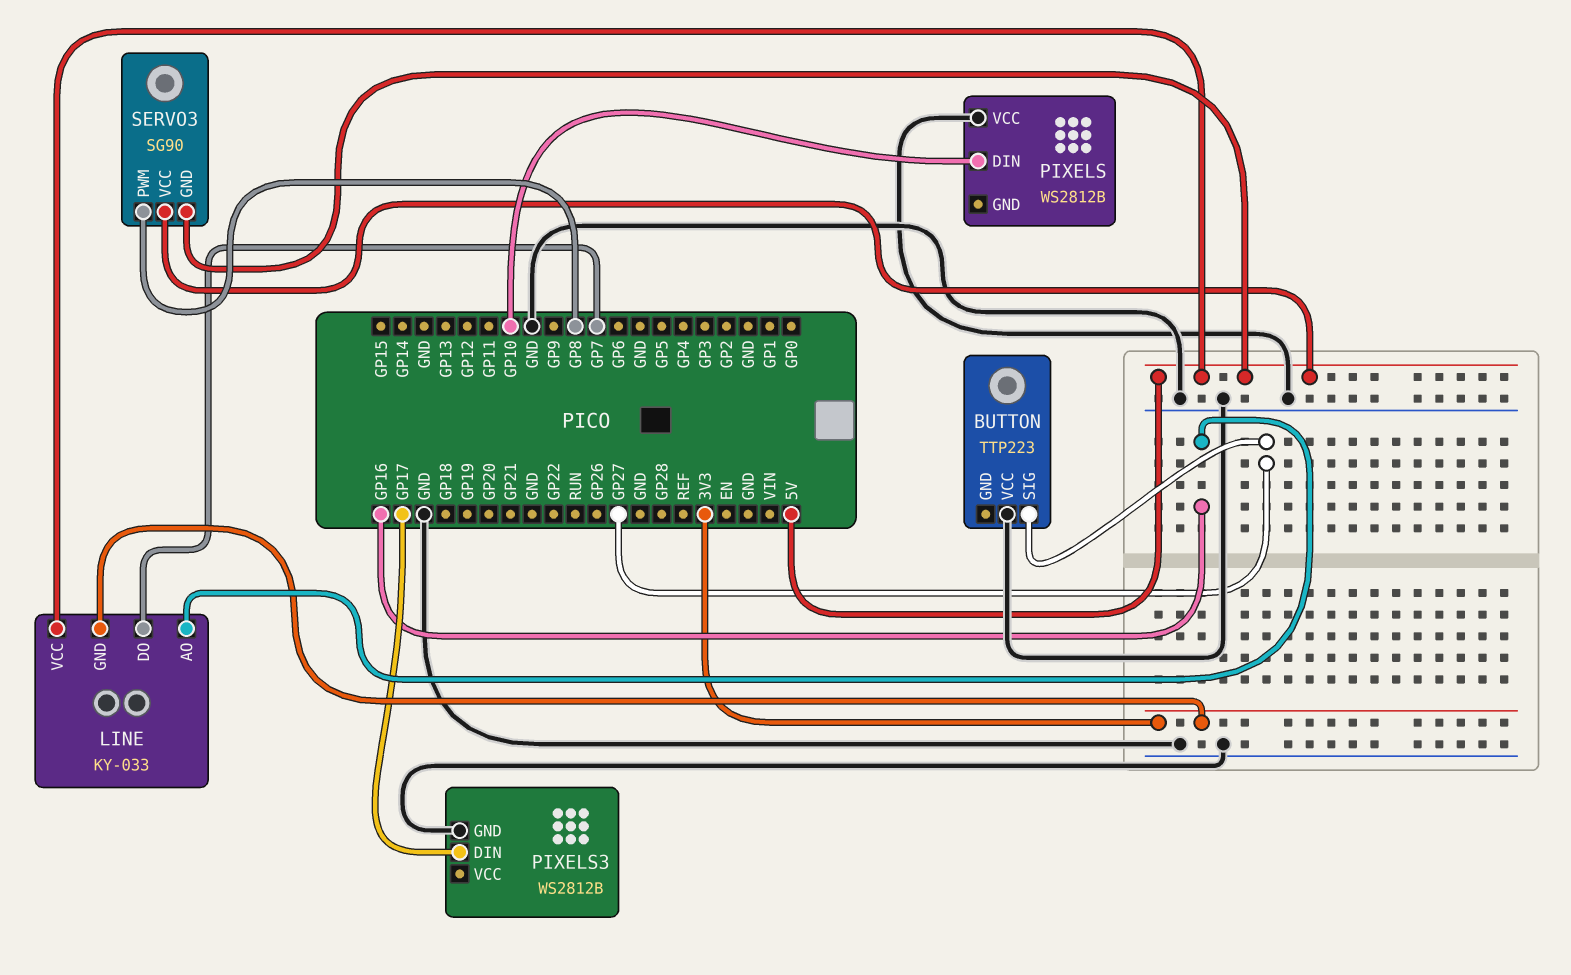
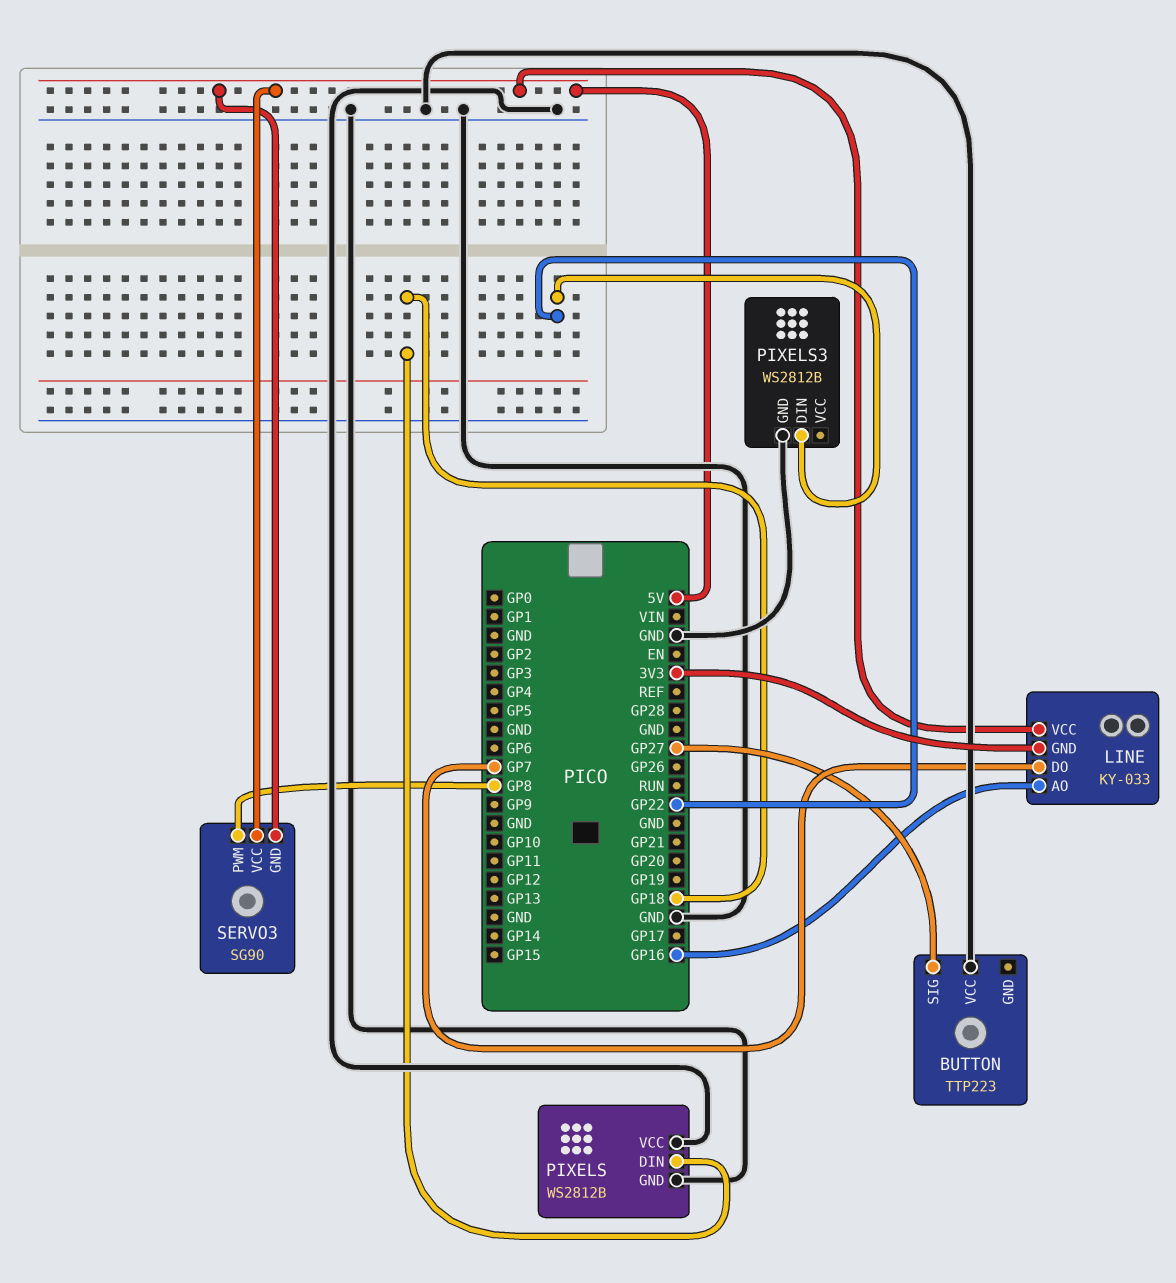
PIXELS pin DIN: GP10 -> GP18
PIXELS pin GND: none -> GND
PIXELS3 pin DIN: GP17 -> GP22

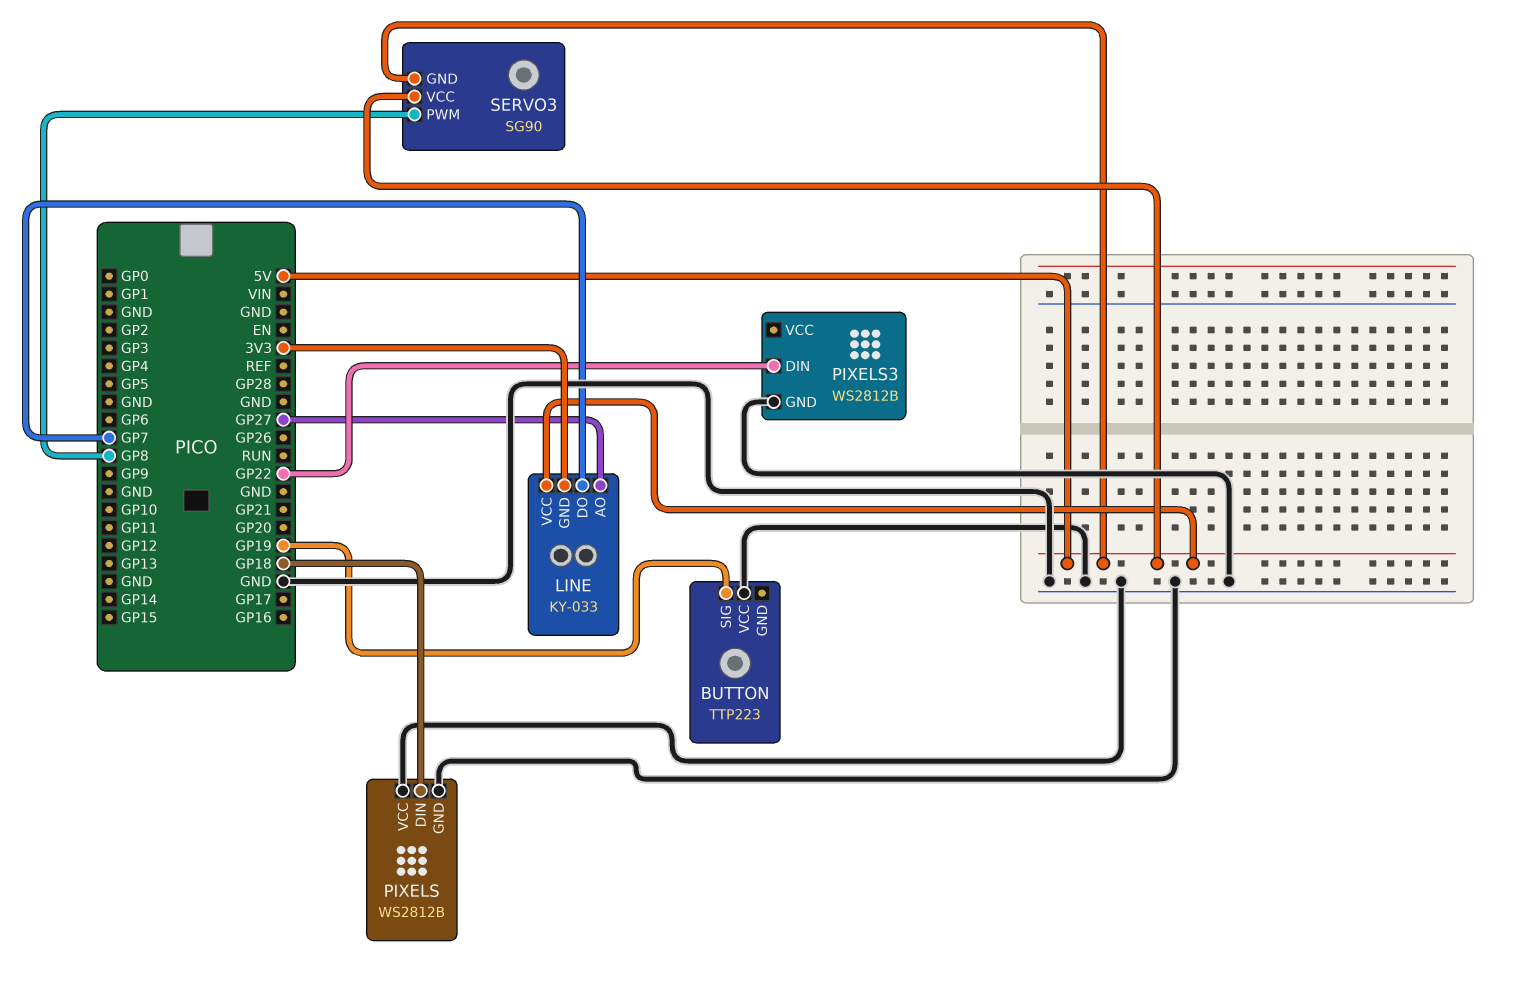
BUTTON pin SIG: GP27 -> GP19
LINE pin AO: GP16 -> GP27

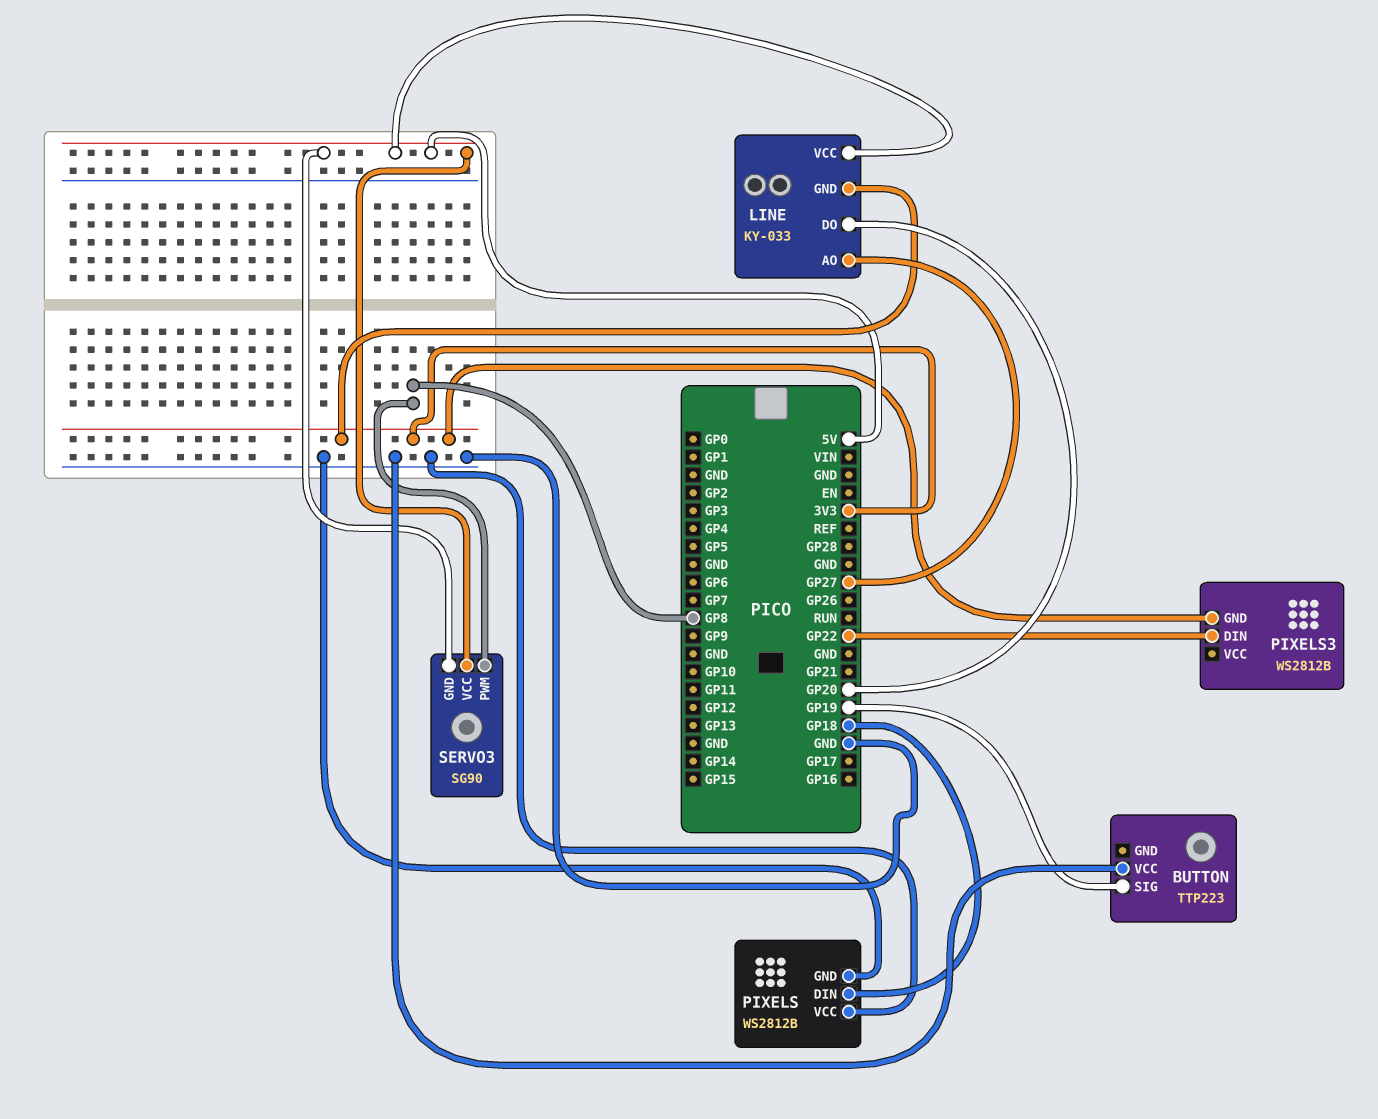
LINE pin DO: GP7 -> GP20
PIXELS3 pin GND: GND -> 3V3

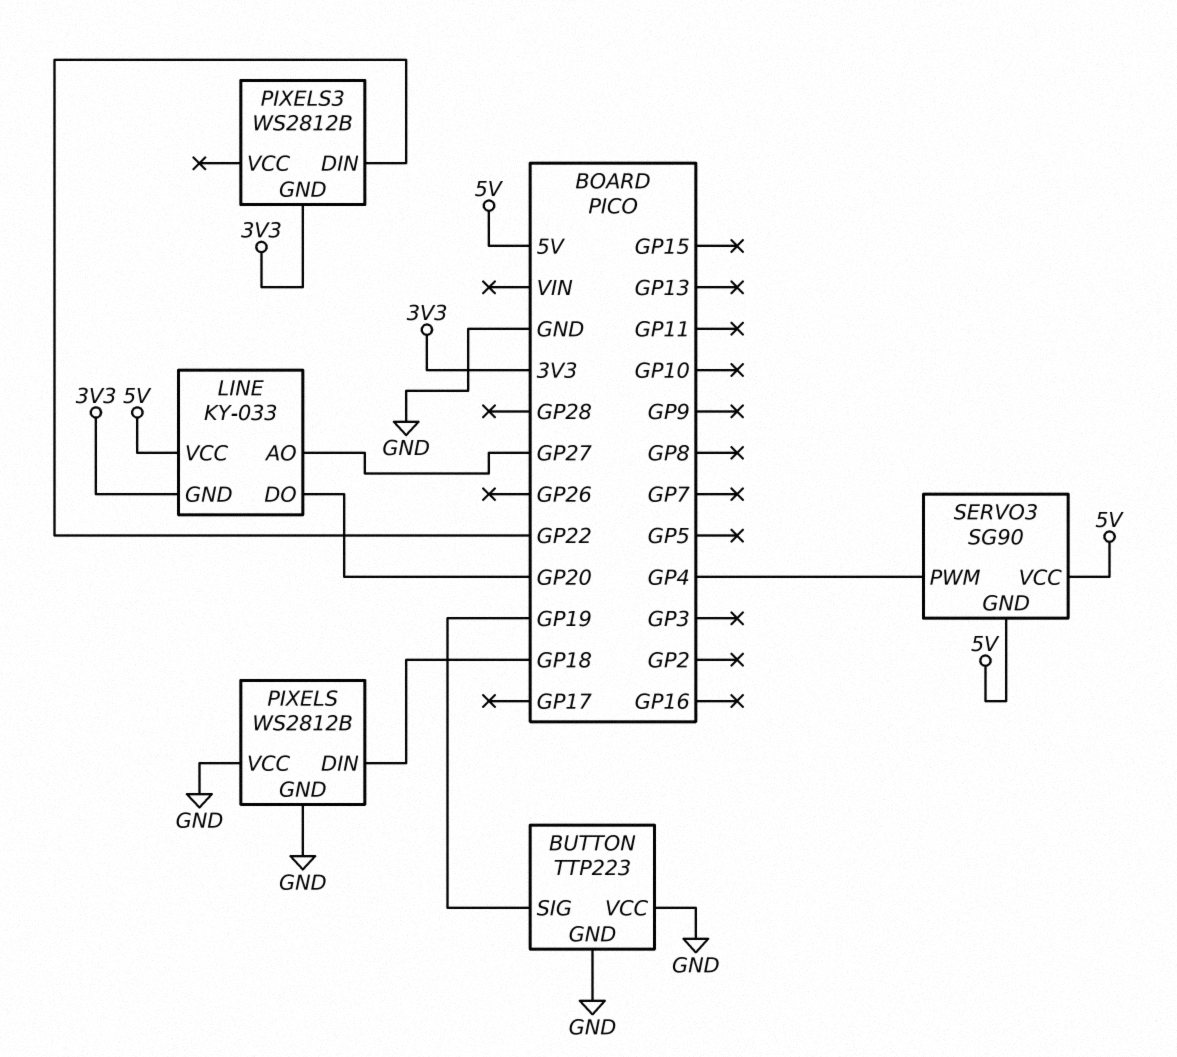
BUTTON pin GND: none -> GND
SERVO3 pin PWM: GP8 -> GP4

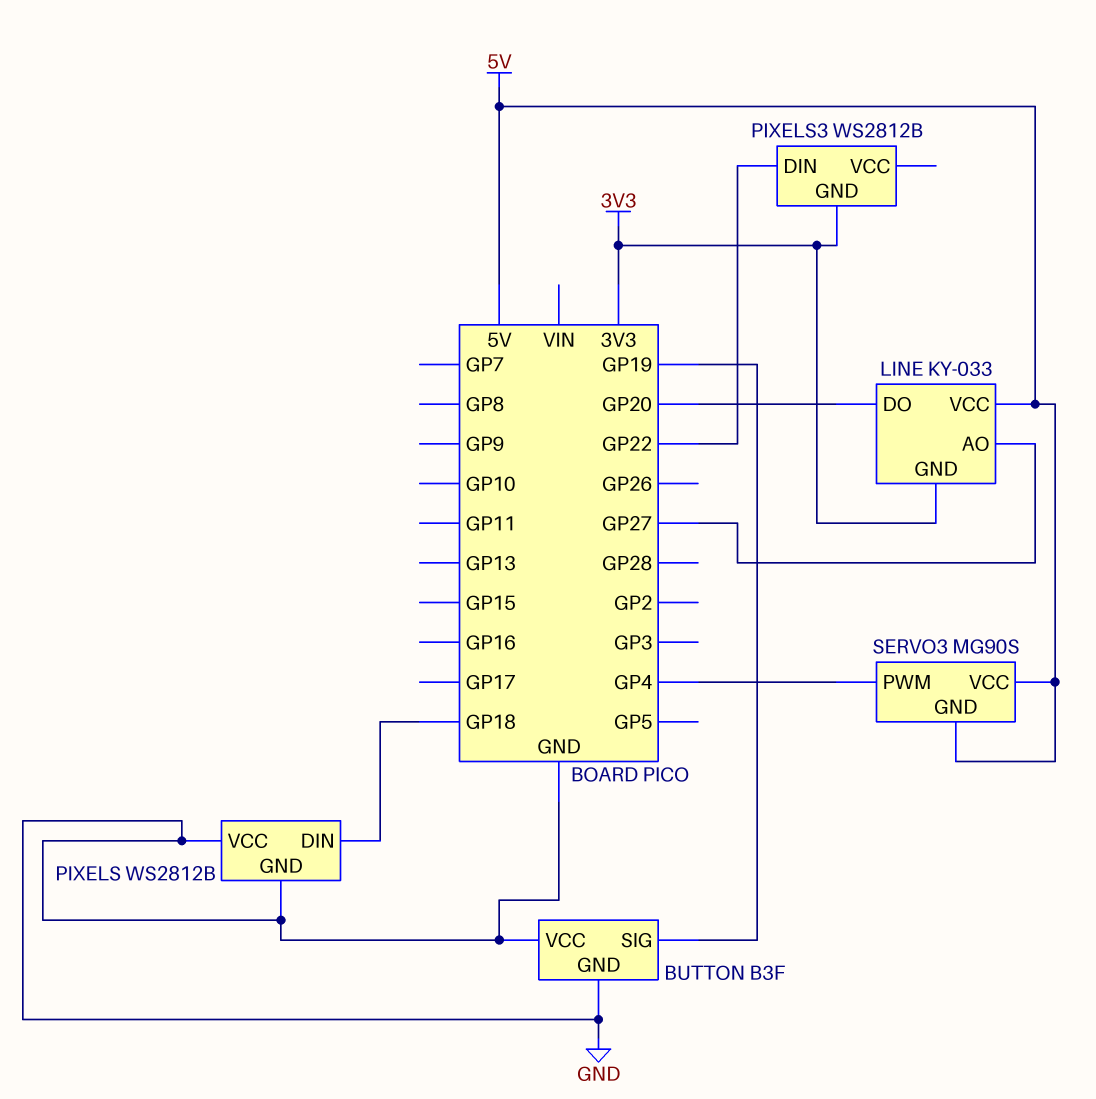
BUTTON: TTP223 -> B3F
SERVO3: SG90 -> MG90S

